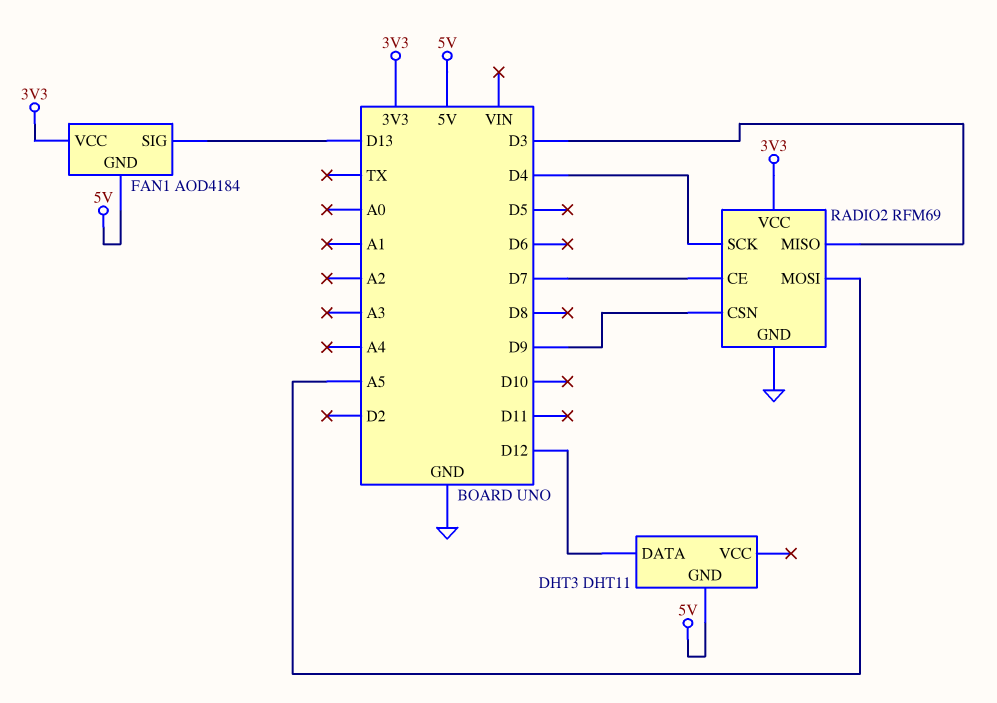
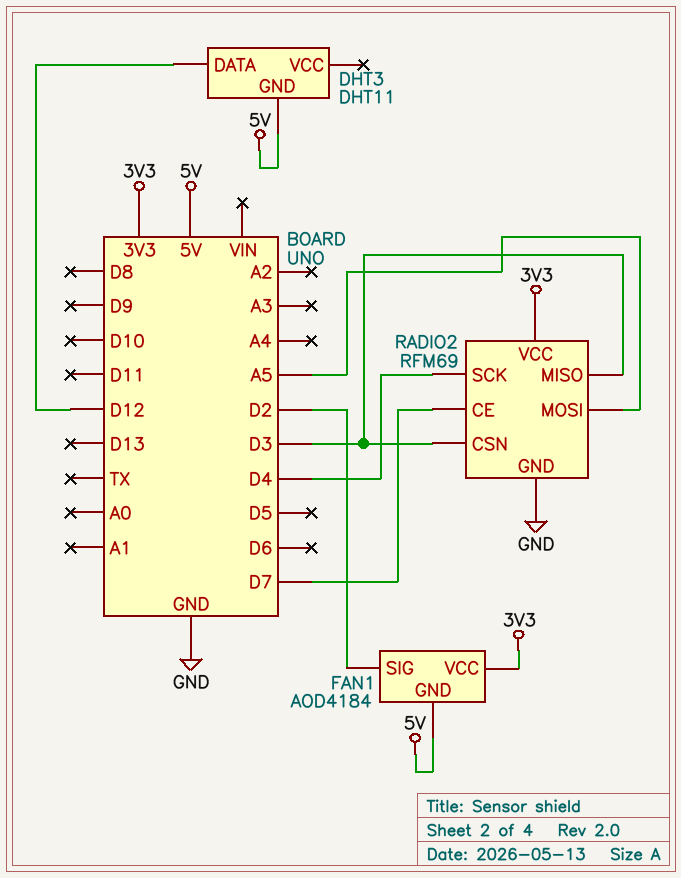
FAN1 pin SIG: D13 -> D2
RADIO2 pin CSN: D9 -> D3

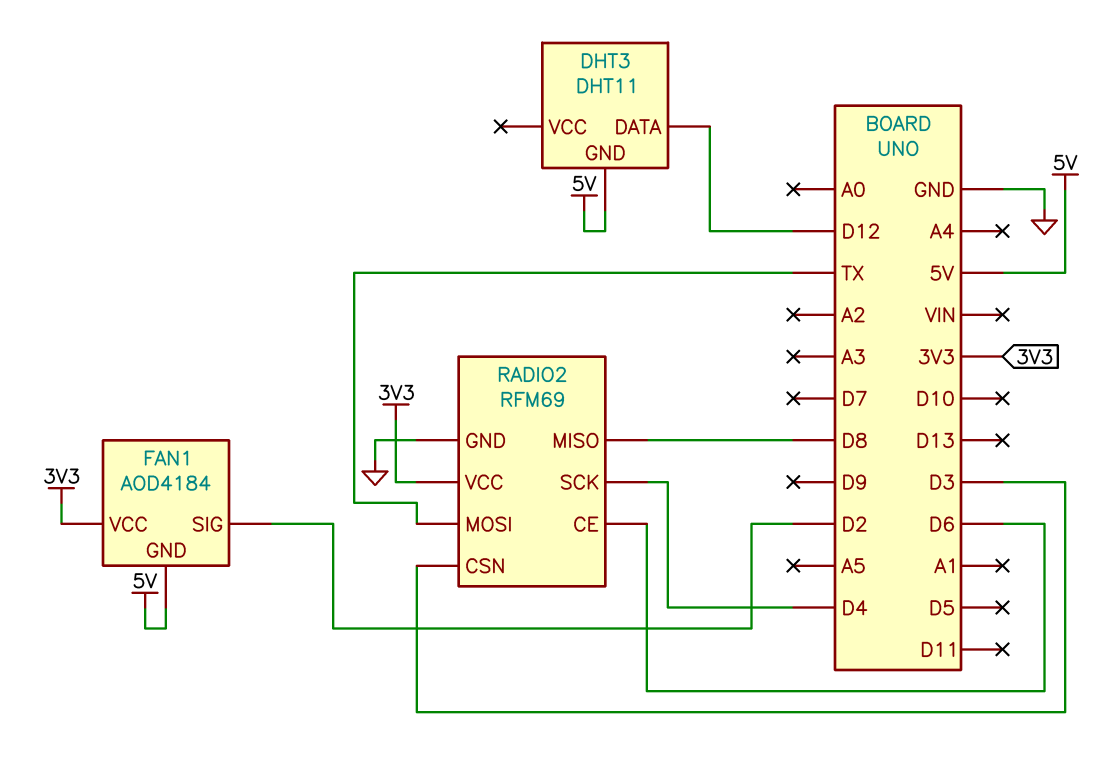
RADIO2 pin CE: D7 -> D6
RADIO2 pin MISO: D3 -> D8
RADIO2 pin MOSI: A5 -> TX

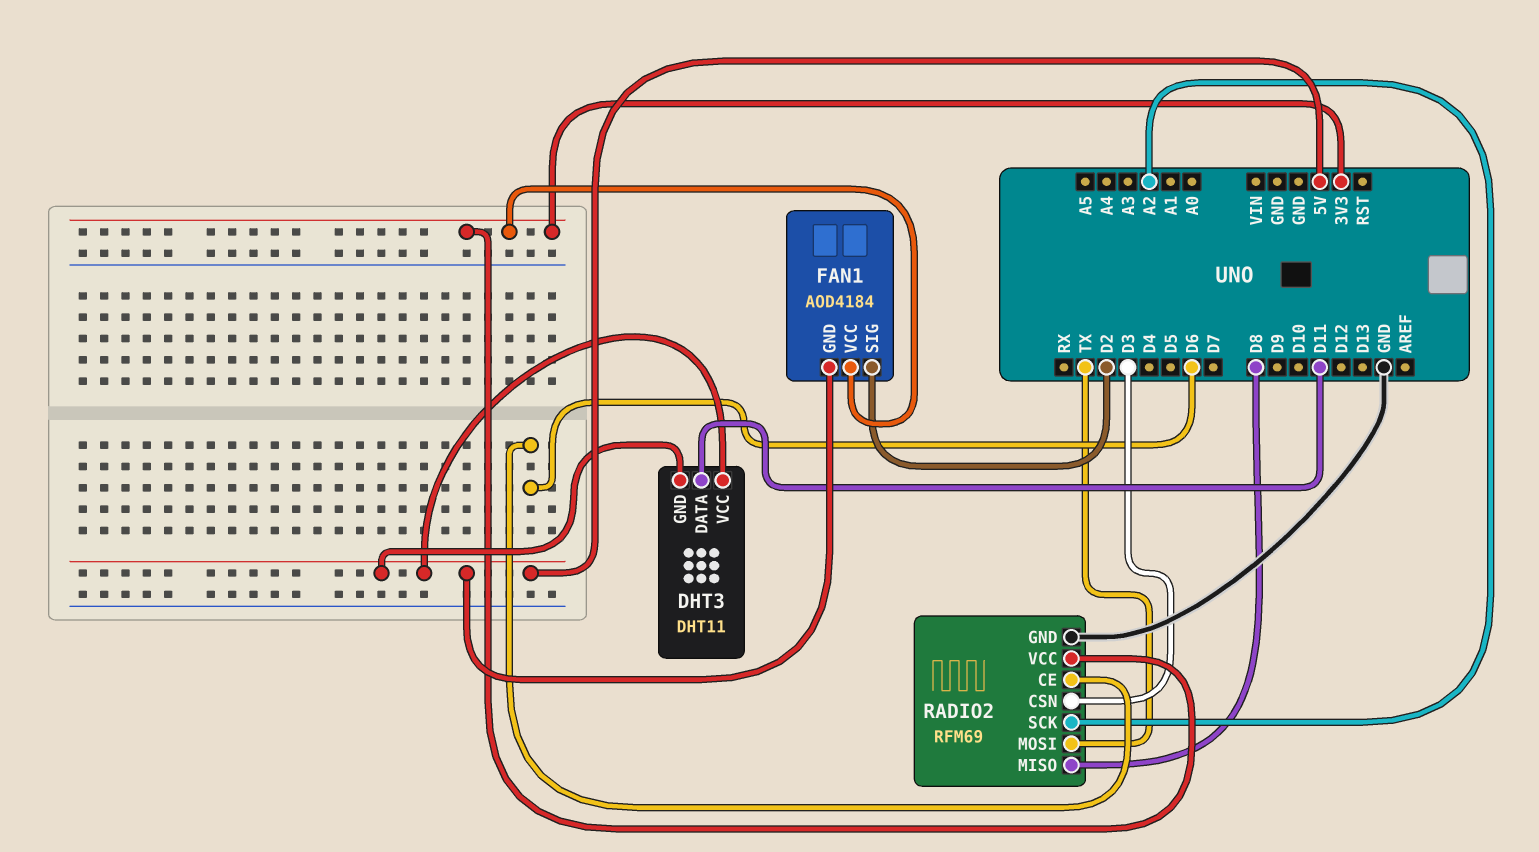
DHT3 pin DATA: D12 -> D11
DHT3 pin VCC: none -> 5V
RADIO2 pin SCK: D4 -> A2

